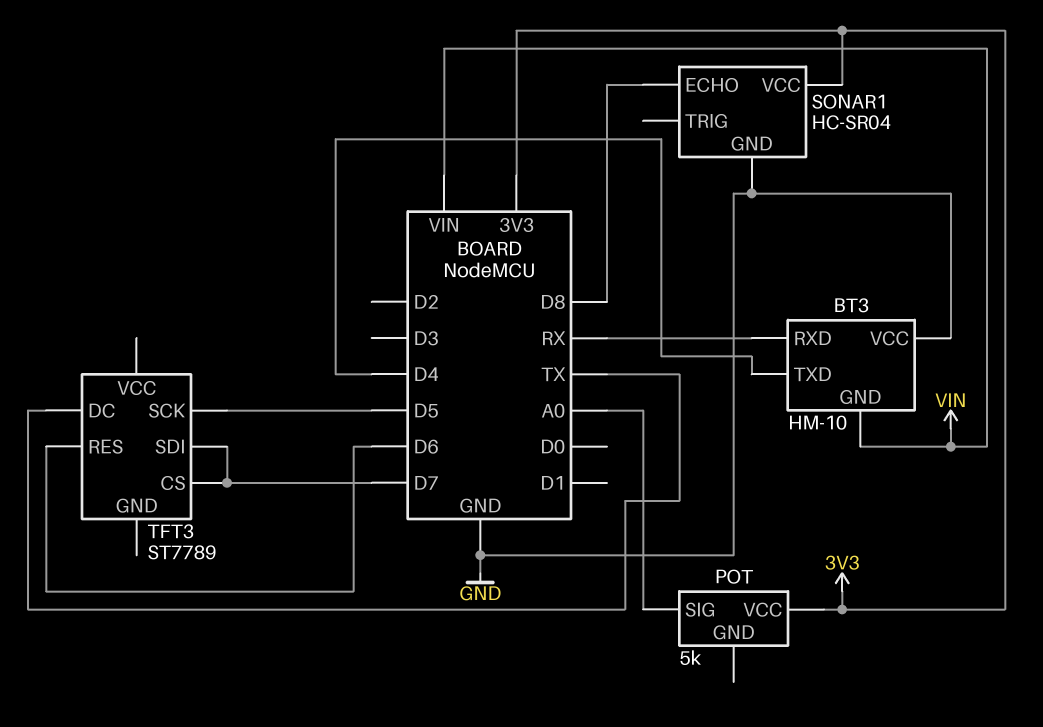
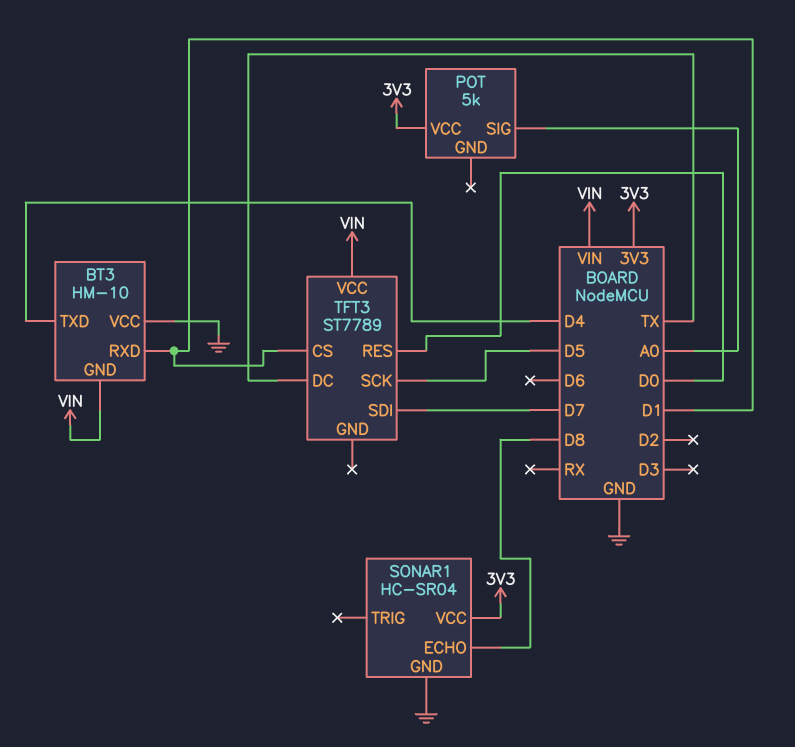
BT3 pin RXD: RX -> D1
TFT3 pin CS: D7 -> D1
TFT3 pin RES: D6 -> D0
TFT3 pin VCC: none -> VIN

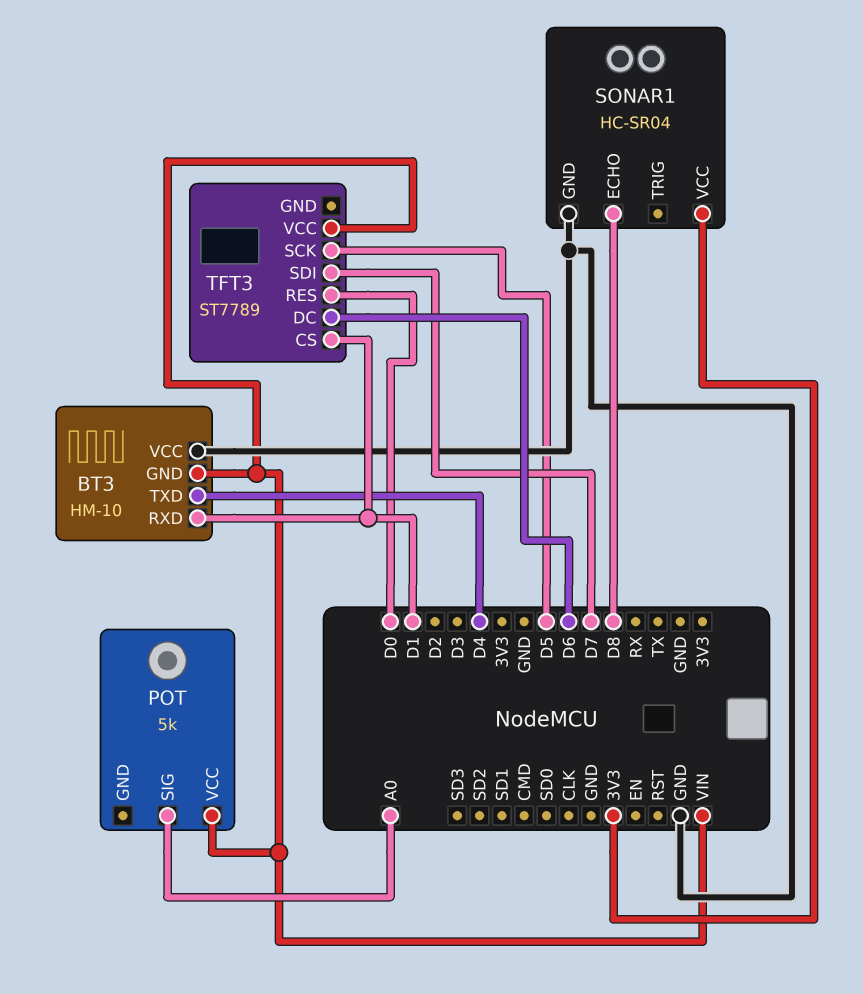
POT pin VCC: 3V3 -> VIN
TFT3 pin DC: TX -> D6

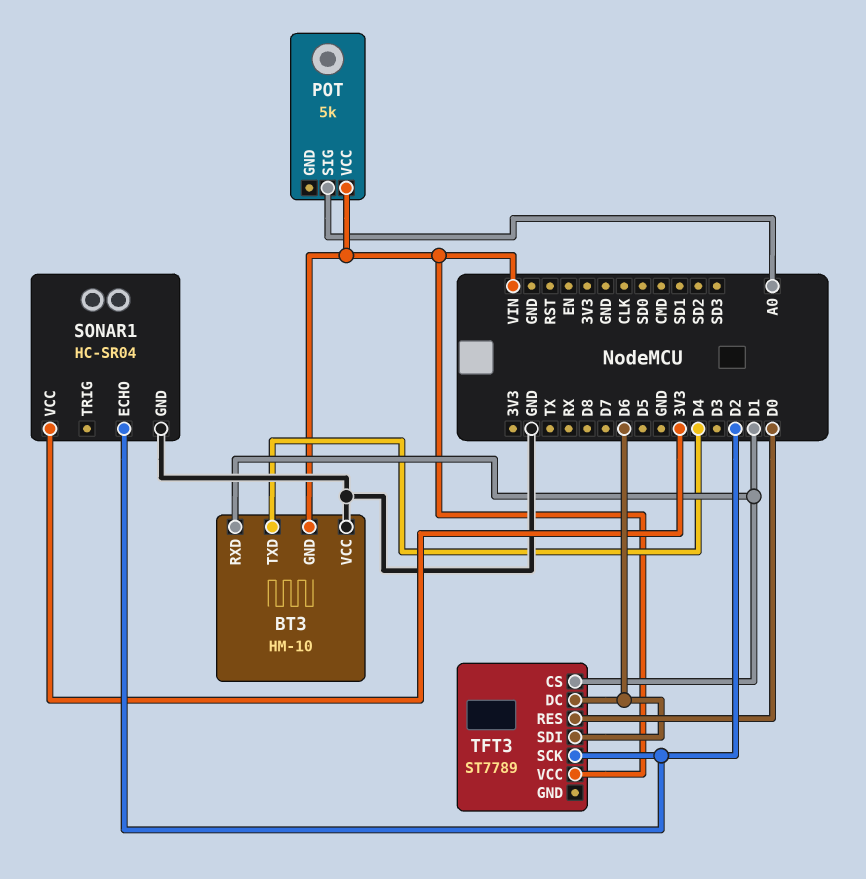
SONAR1 pin ECHO: D8 -> D2
TFT3 pin SCK: D5 -> D2
TFT3 pin SDI: D7 -> D6

